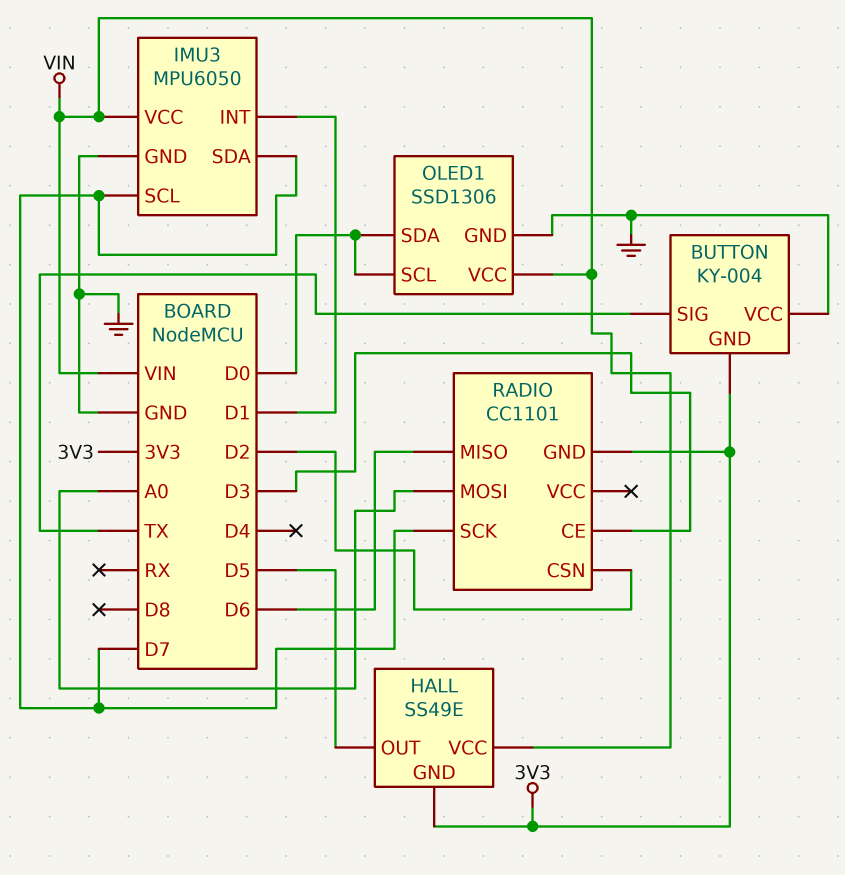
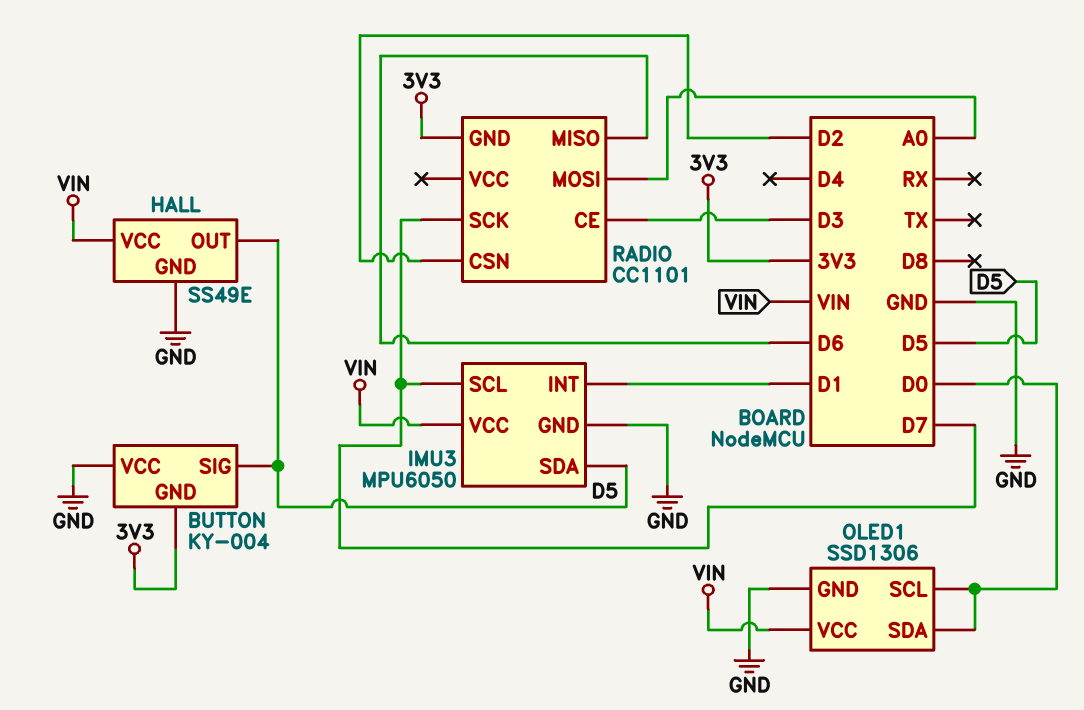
BUTTON pin SIG: TX -> D5
HALL pin GND: 3V3 -> GND
IMU3 pin SDA: D7 -> D5

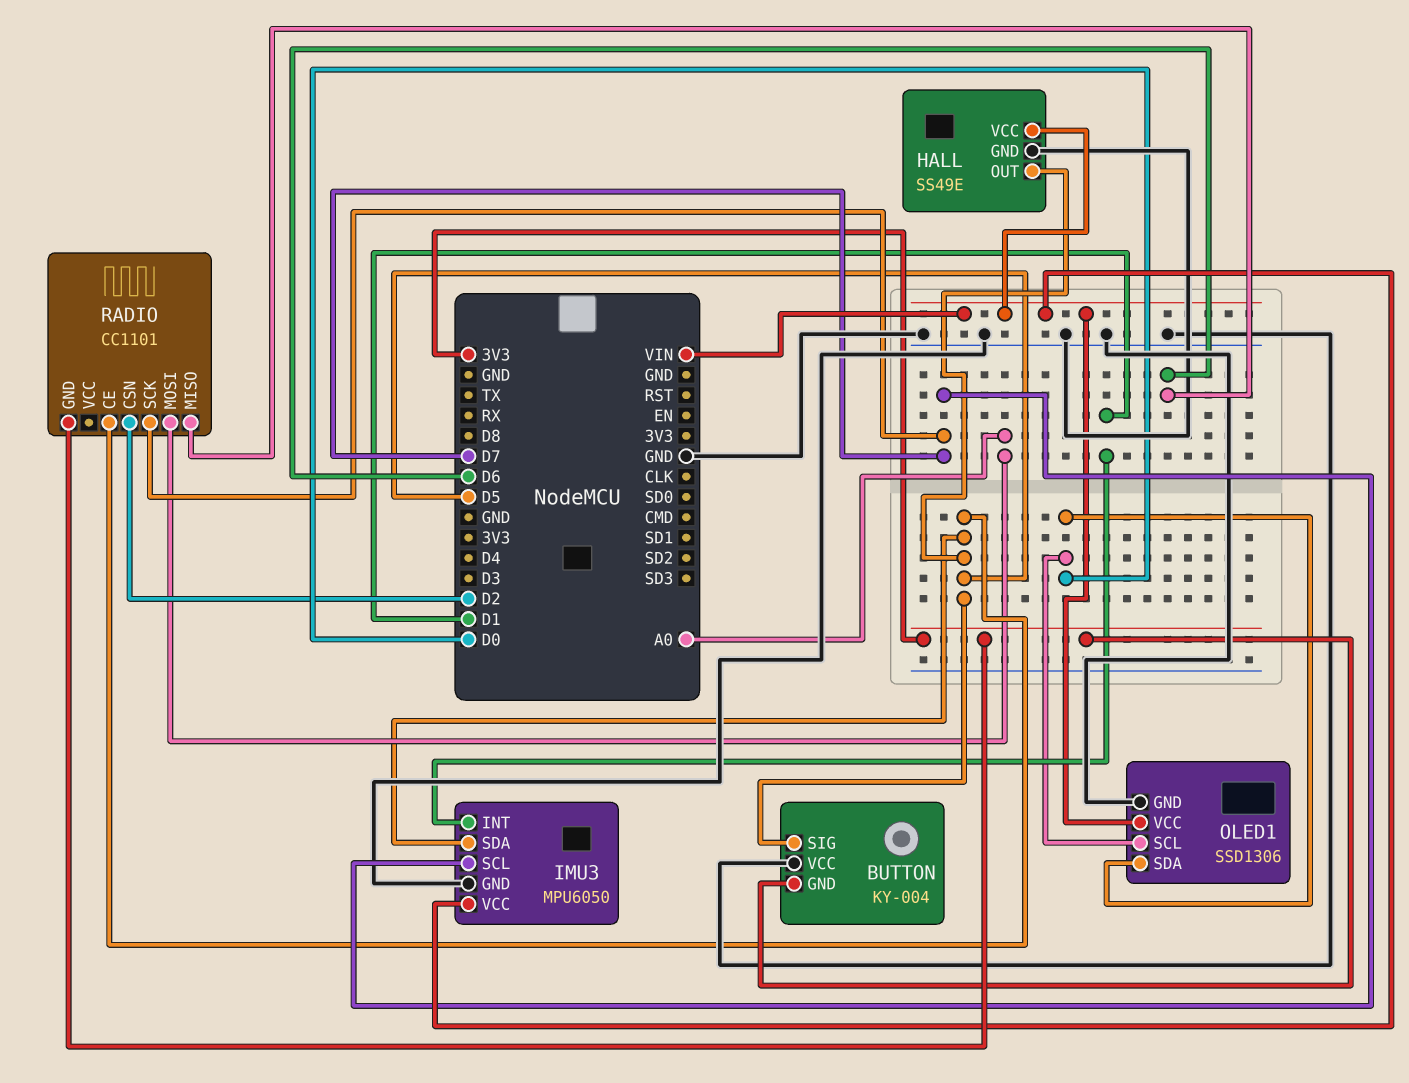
RADIO pin CE: D3 -> D5

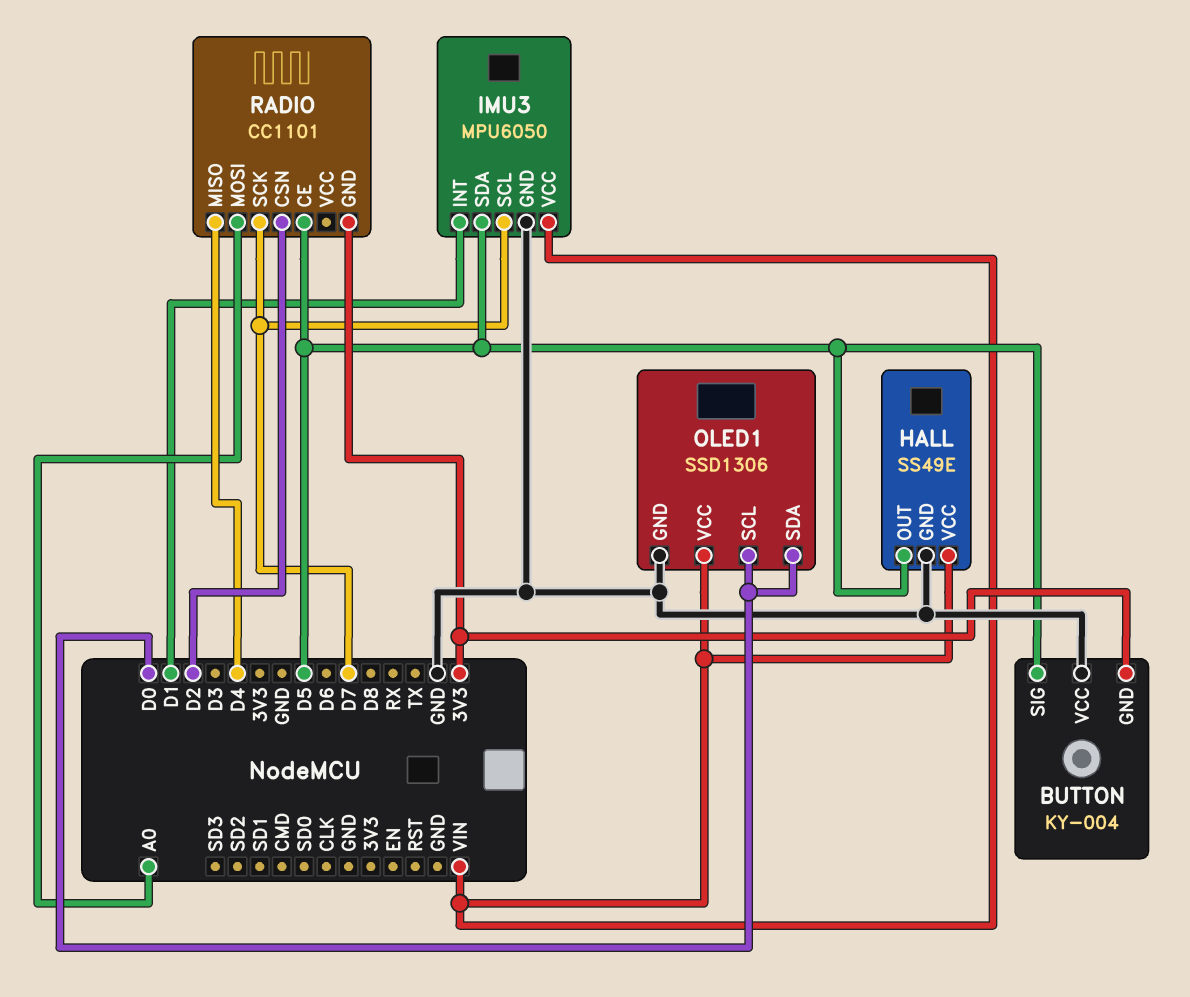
RADIO pin MISO: D6 -> D4

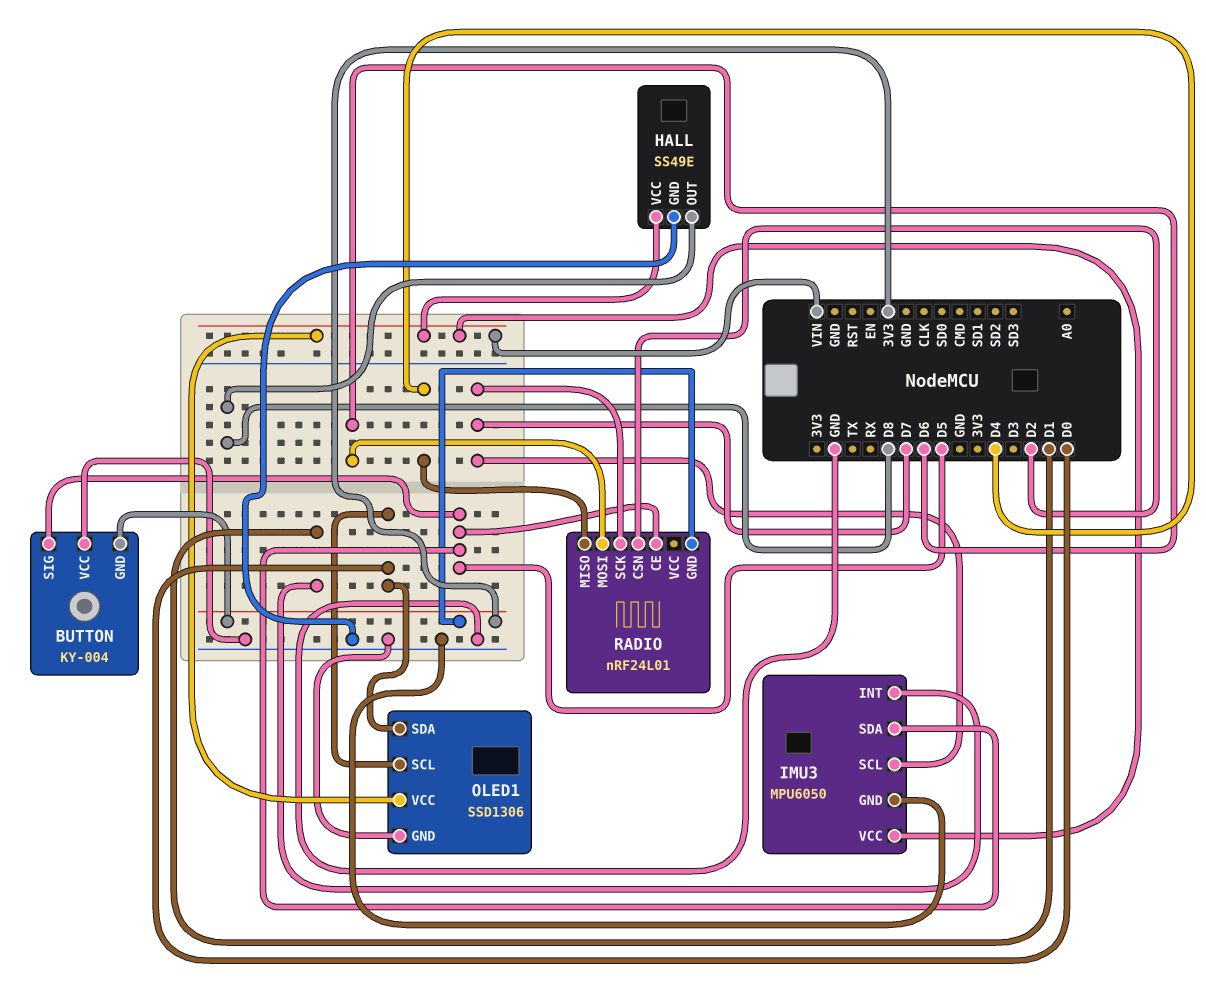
HALL pin OUT: D5 -> D8
RADIO: CC1101 -> nRF24L01
RADIO pin MOSI: A0 -> D6

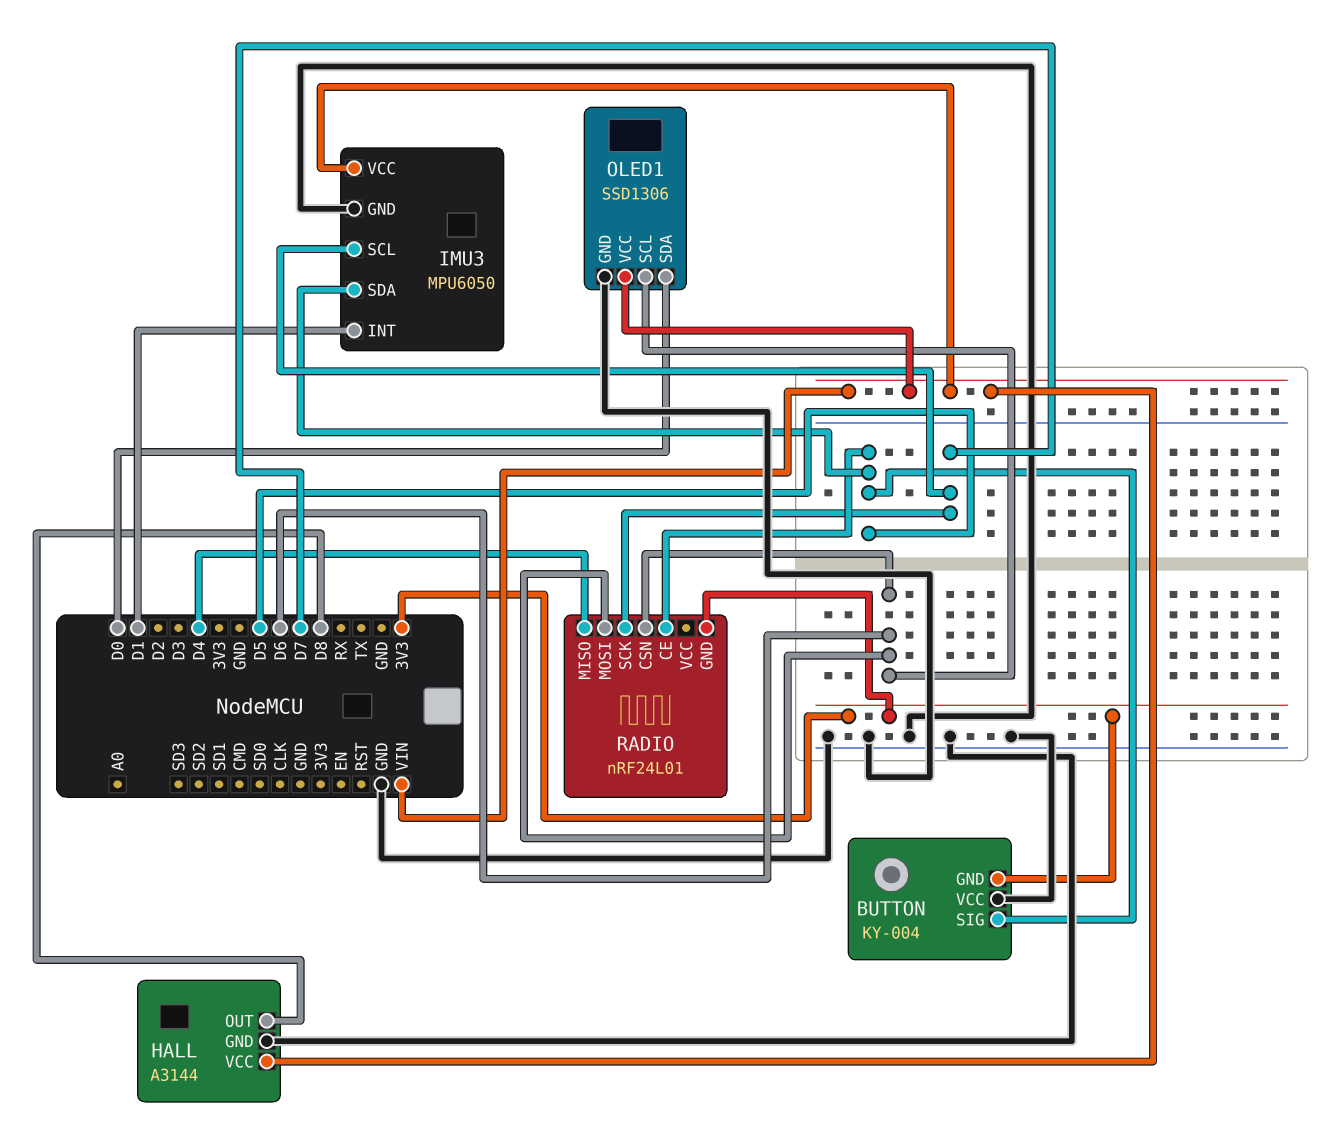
HALL: SS49E -> A3144
OLED1 pin SCL: D0 -> D6
RADIO pin CSN: D2 -> D6

